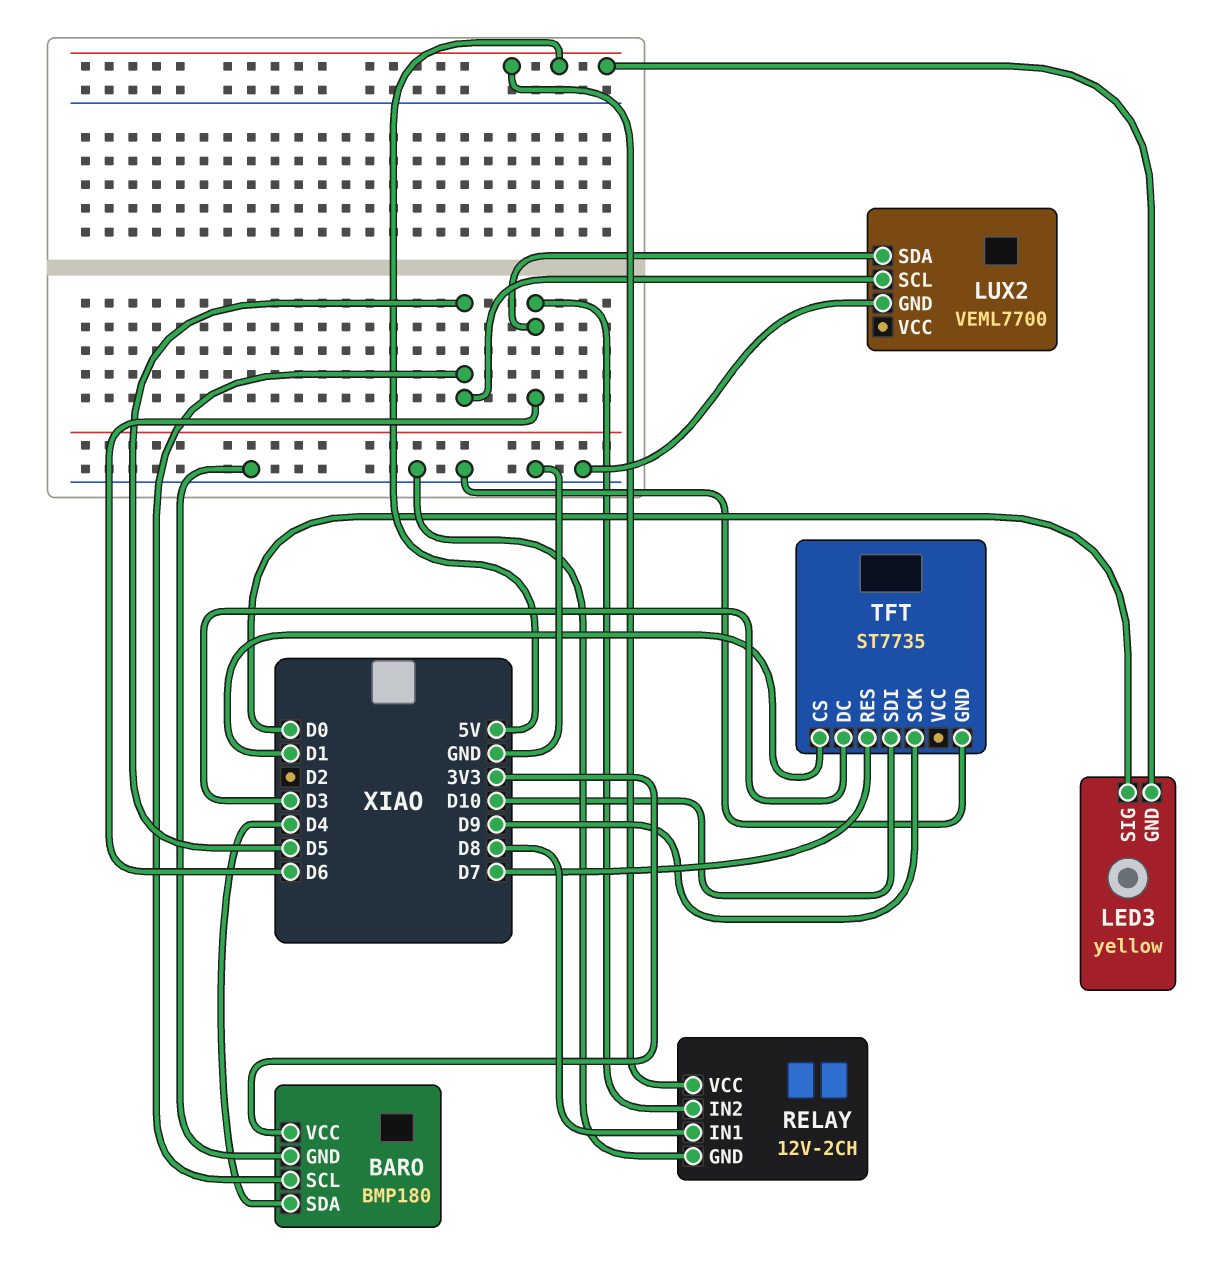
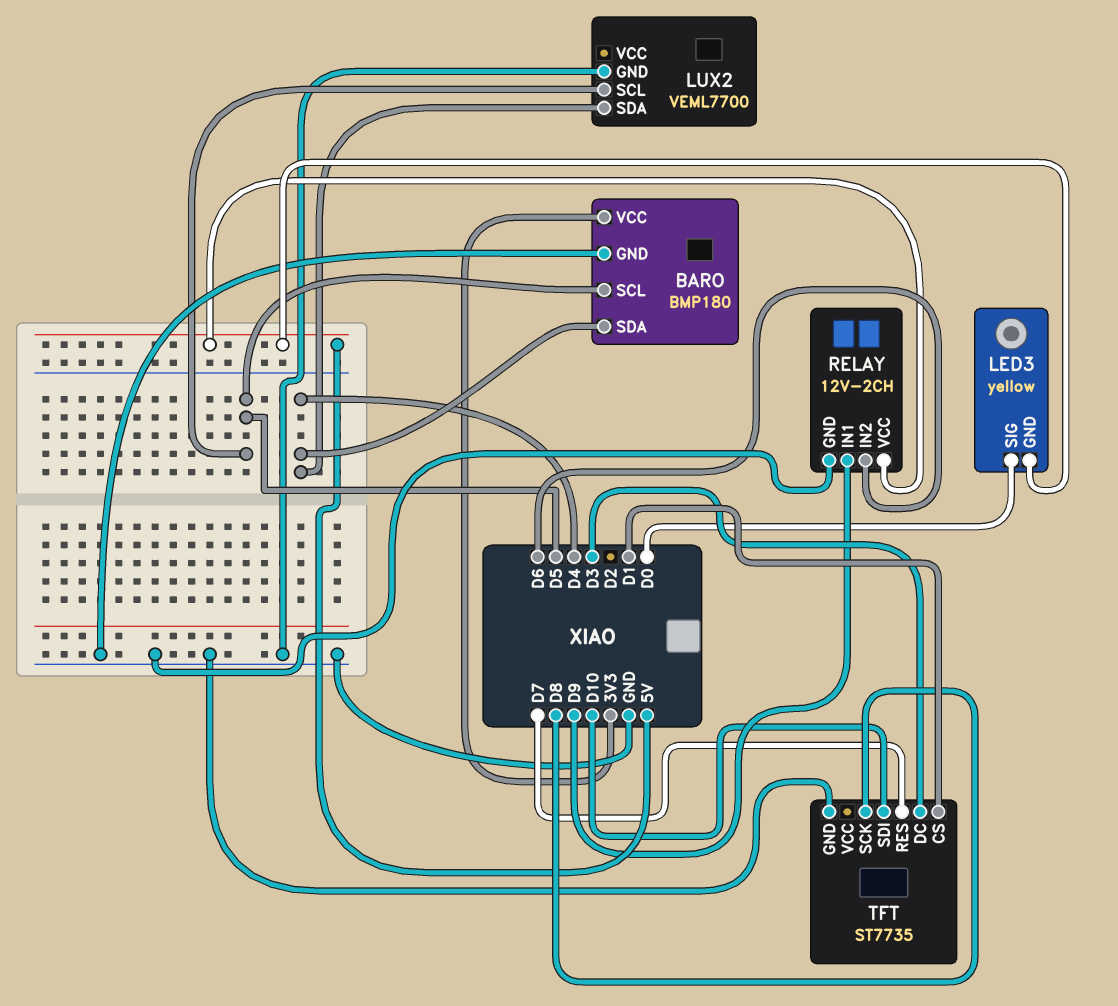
LUX2 pin SDA: D6 -> D4
RELAY pin IN1: D8 -> D9
TFT pin SCK: D9 -> D8

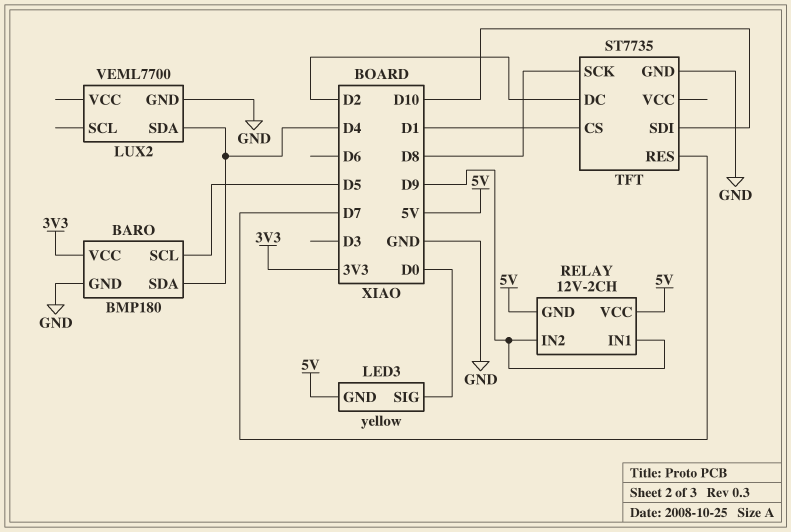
LUX2 pin SCL: D5 -> none
RELAY pin GND: GND -> 5V
RELAY pin IN2: D6 -> D9
TFT pin DC: D3 -> D2

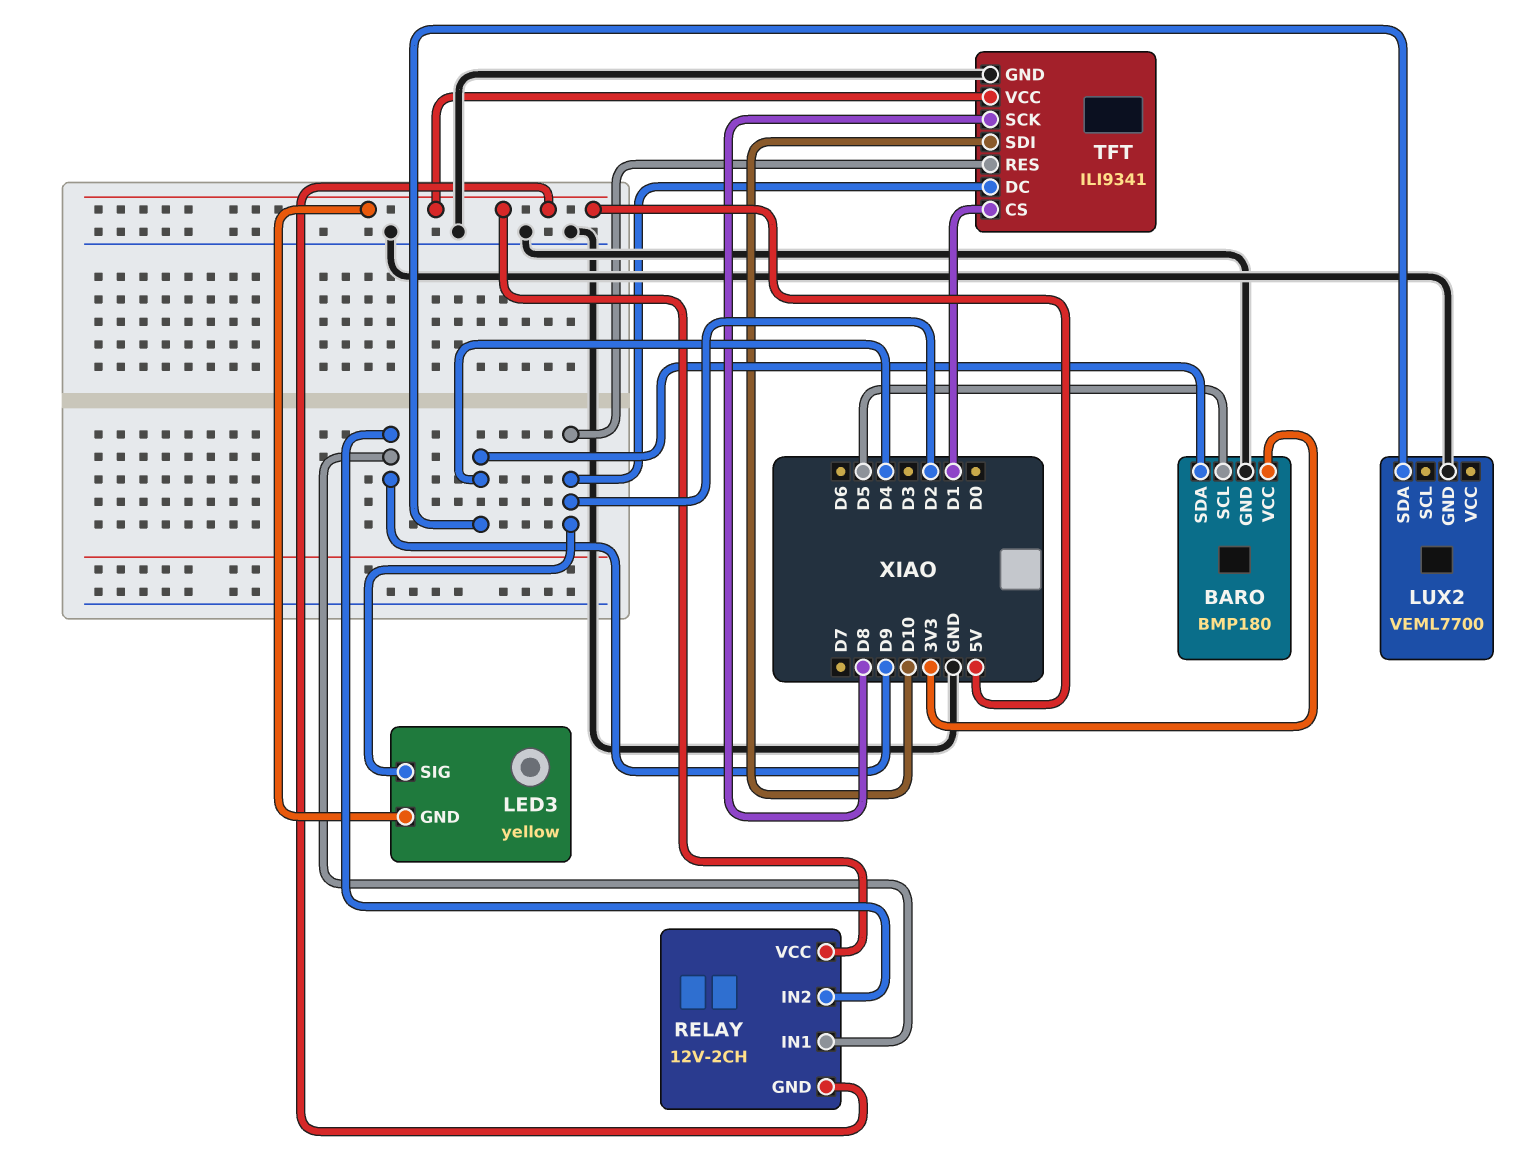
LED3 pin SIG: D0 -> D2
TFT: ST7735 -> ILI9341
TFT pin RES: D7 -> D2
TFT pin VCC: none -> 5V

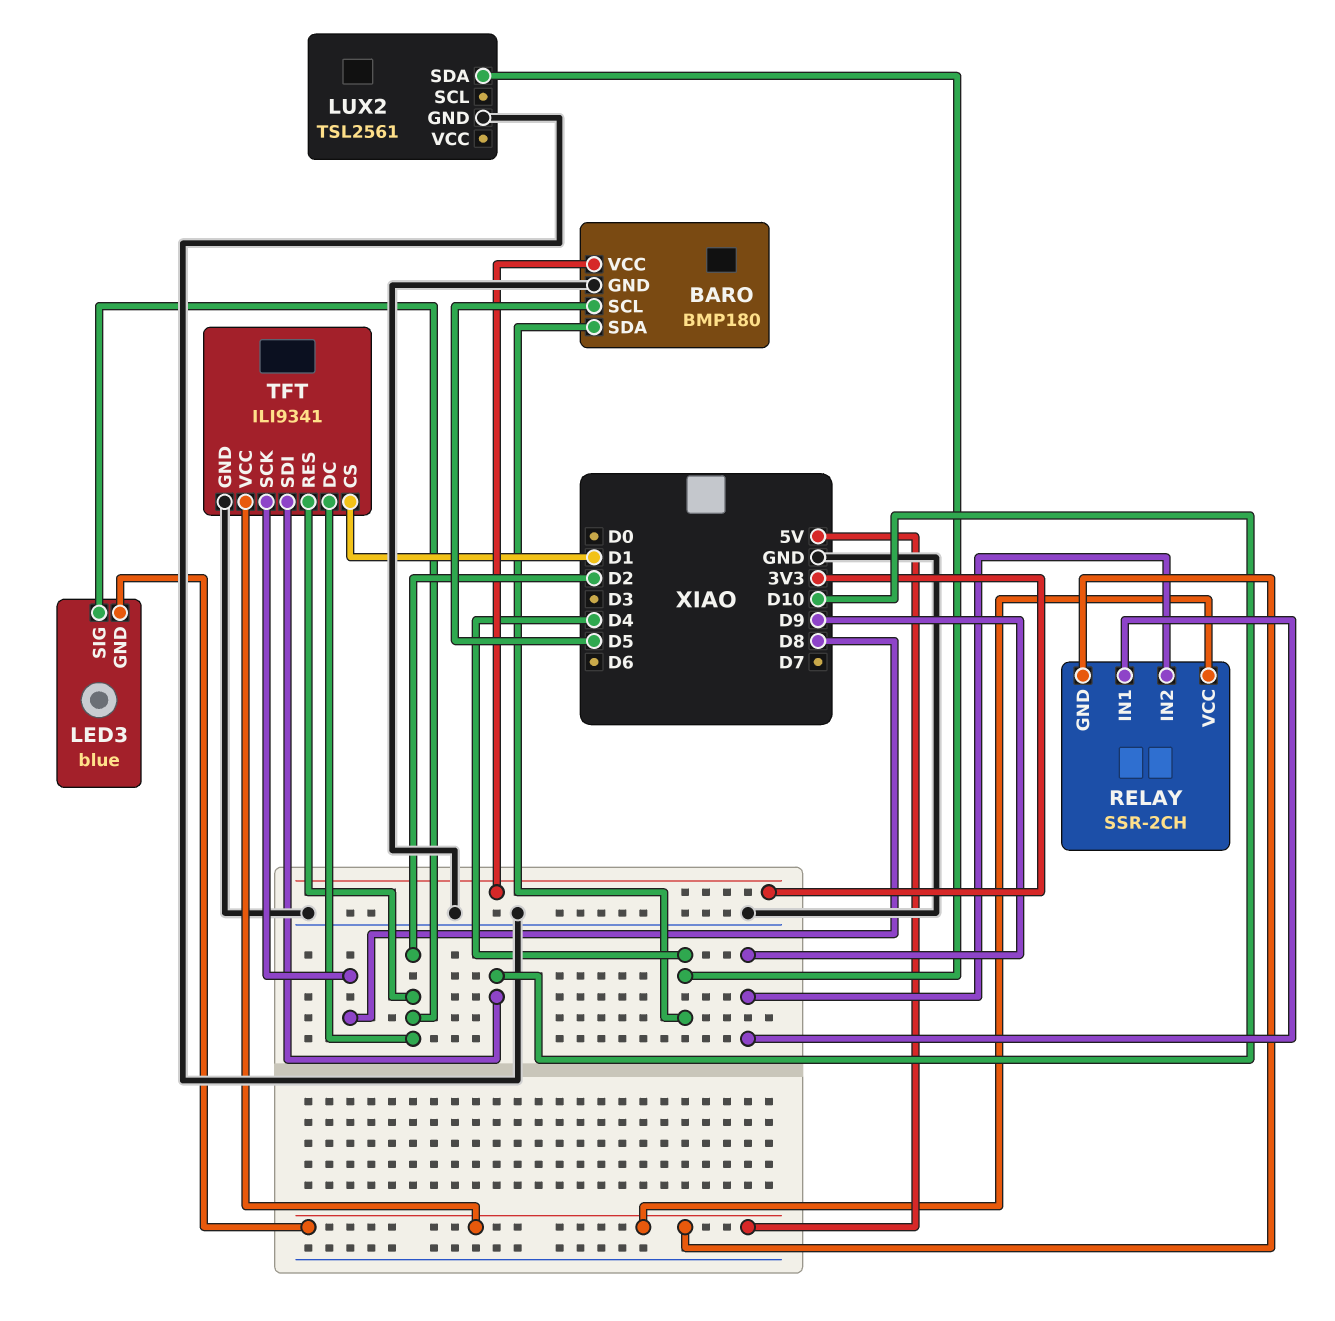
LED3: yellow -> blue
LUX2: VEML7700 -> TSL2561
RELAY: 12V-2CH -> SSR-2CH

